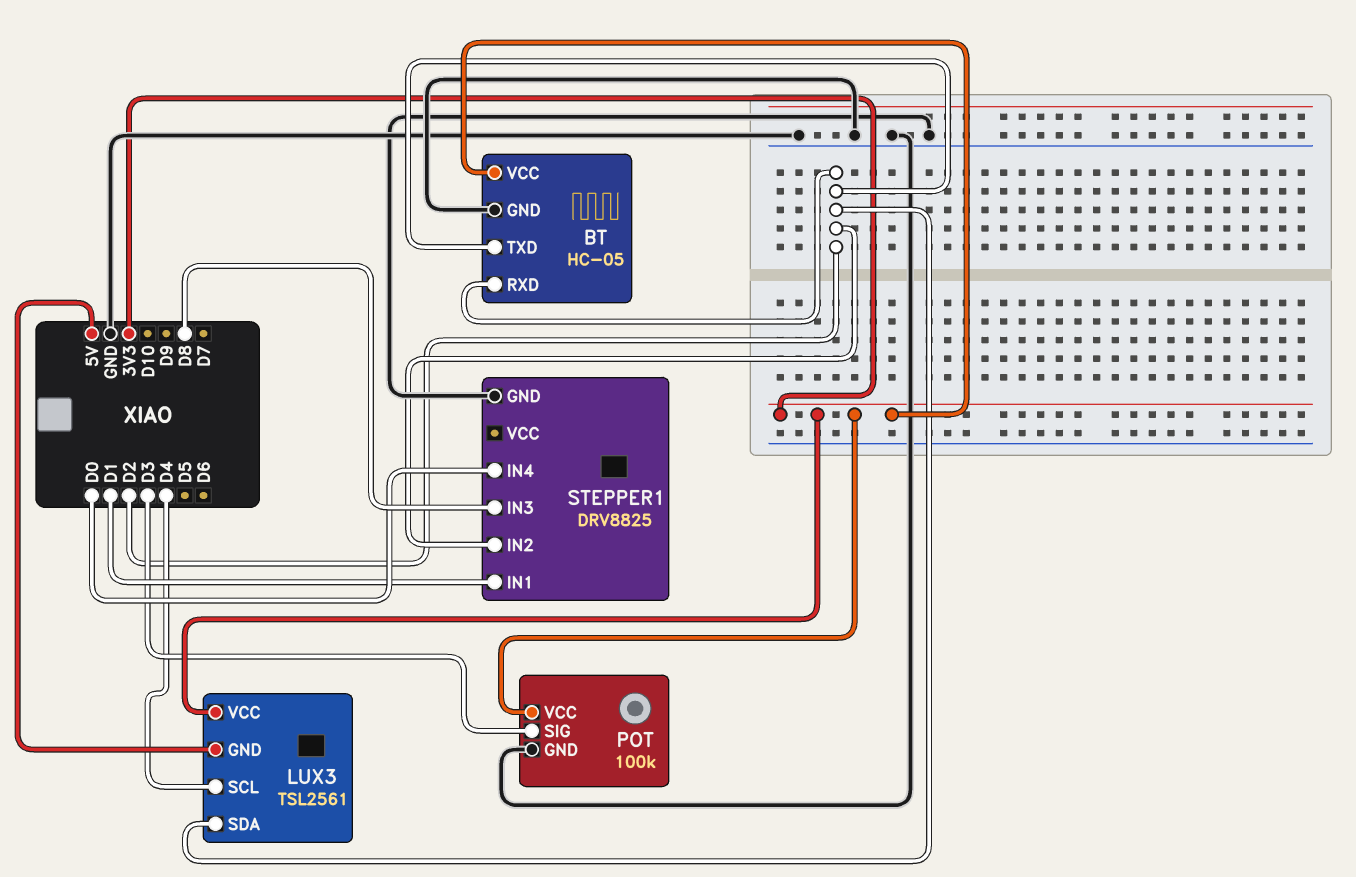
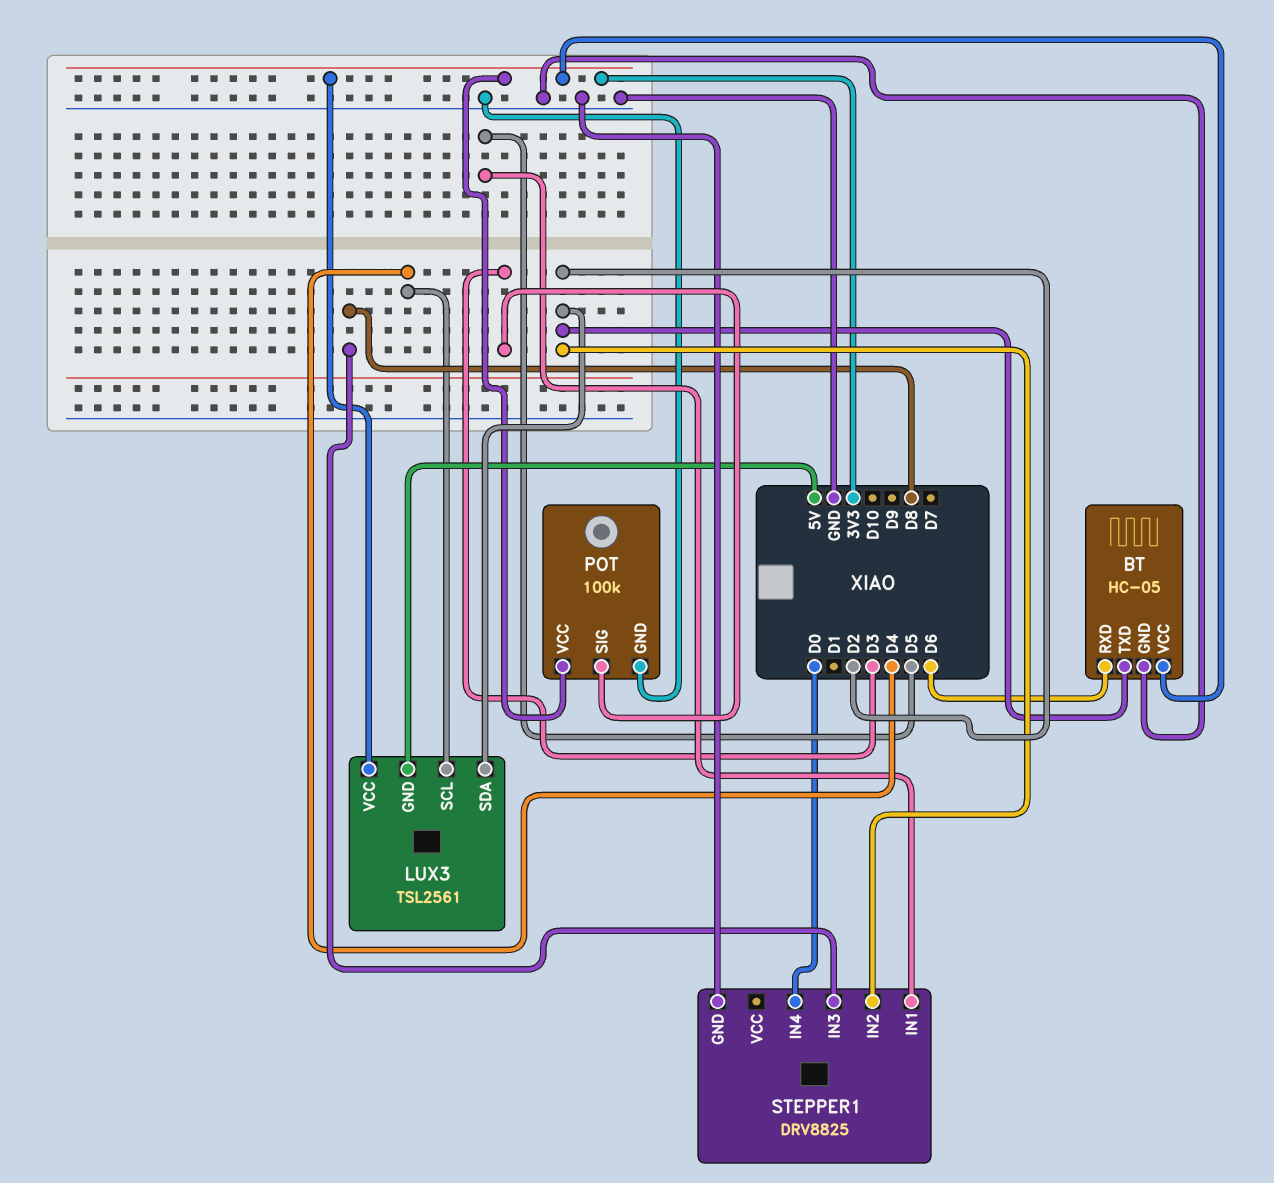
BT pin RXD: D2 -> D6
STEPPER1 pin IN1: D1 -> D5

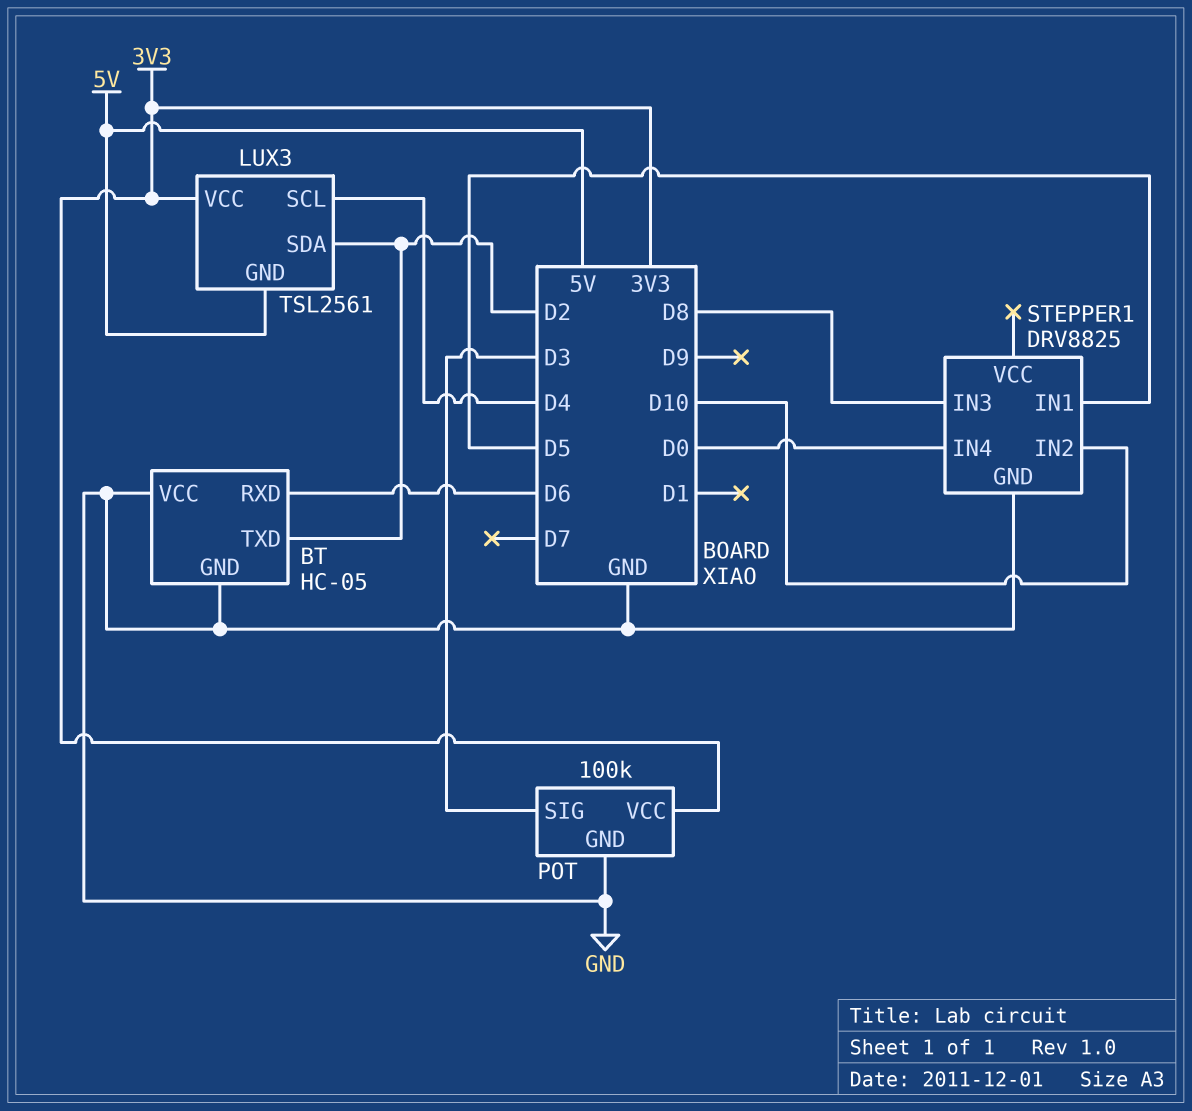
BT pin VCC: 3V3 -> GND
STEPPER1 pin IN2: D2 -> D10

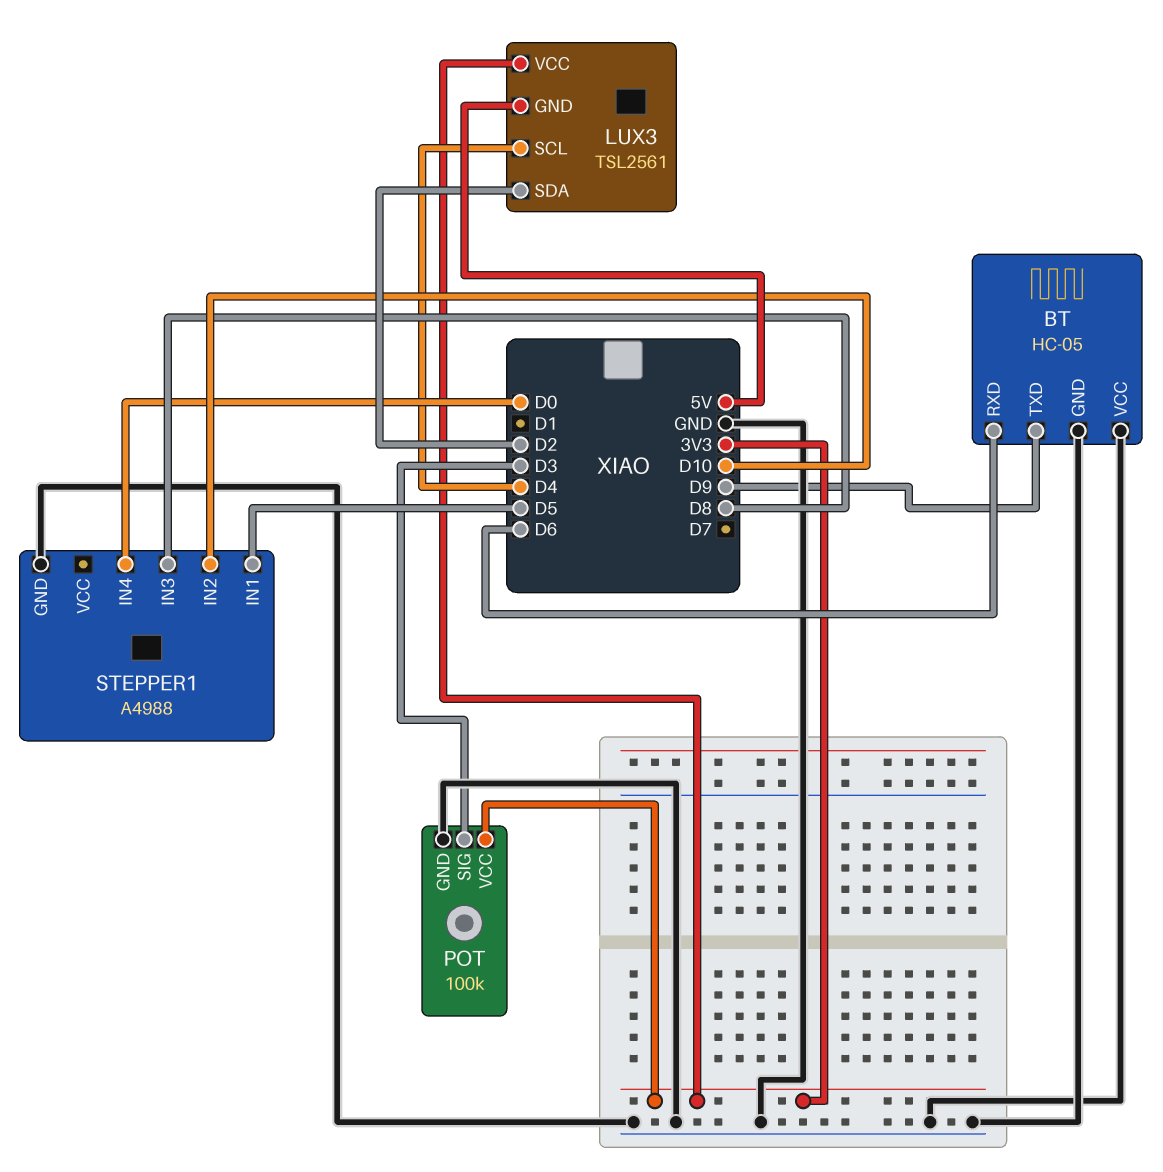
BT pin TXD: D2 -> D9
STEPPER1: DRV8825 -> A4988

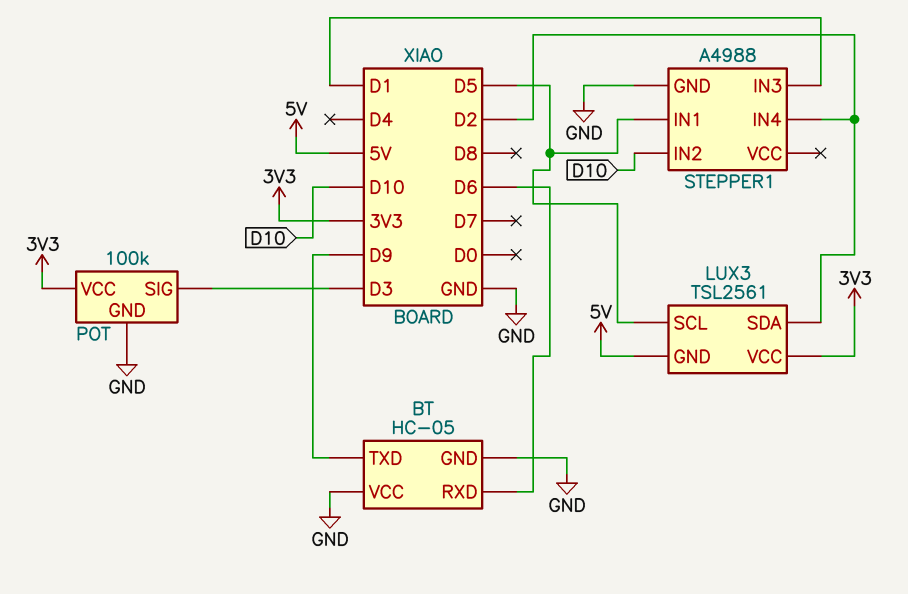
LUX3 pin SCL: D4 -> D5
STEPPER1 pin IN3: D8 -> D1
STEPPER1 pin IN4: D0 -> D2

